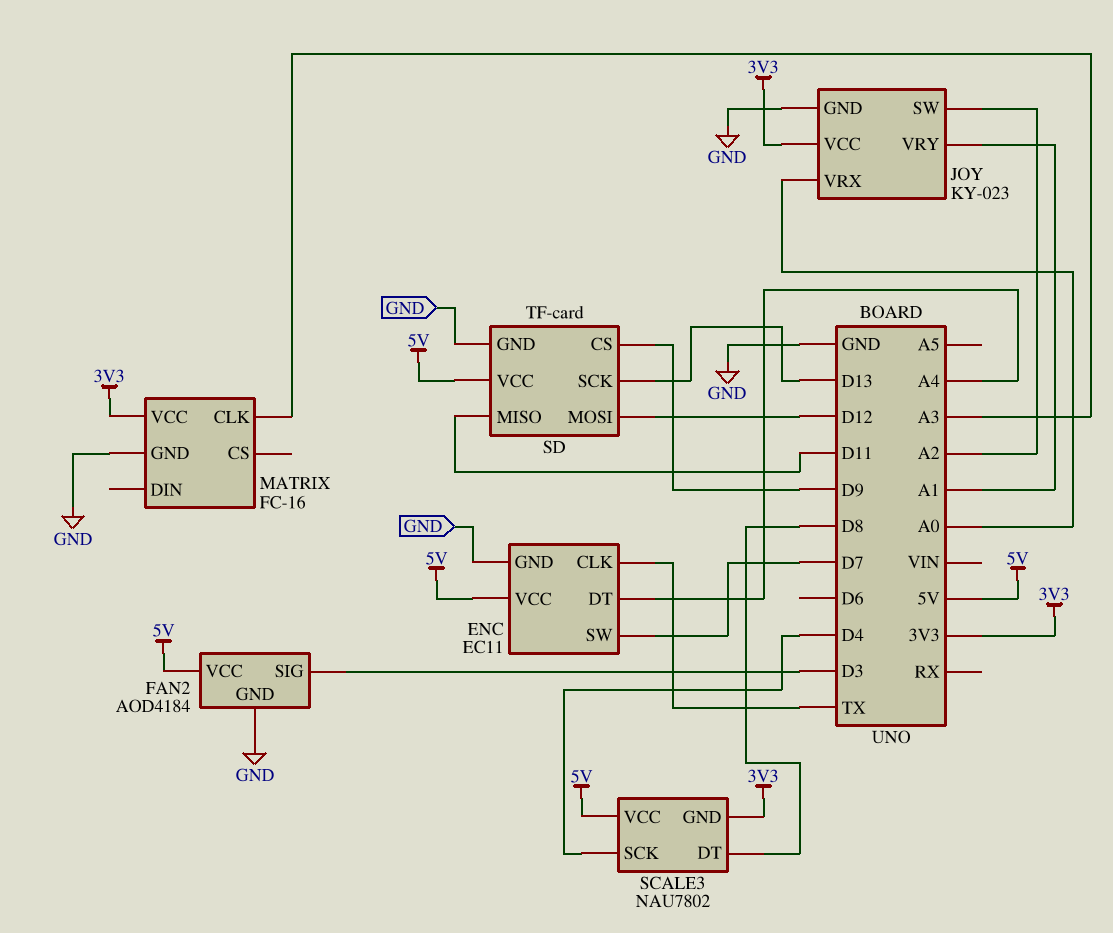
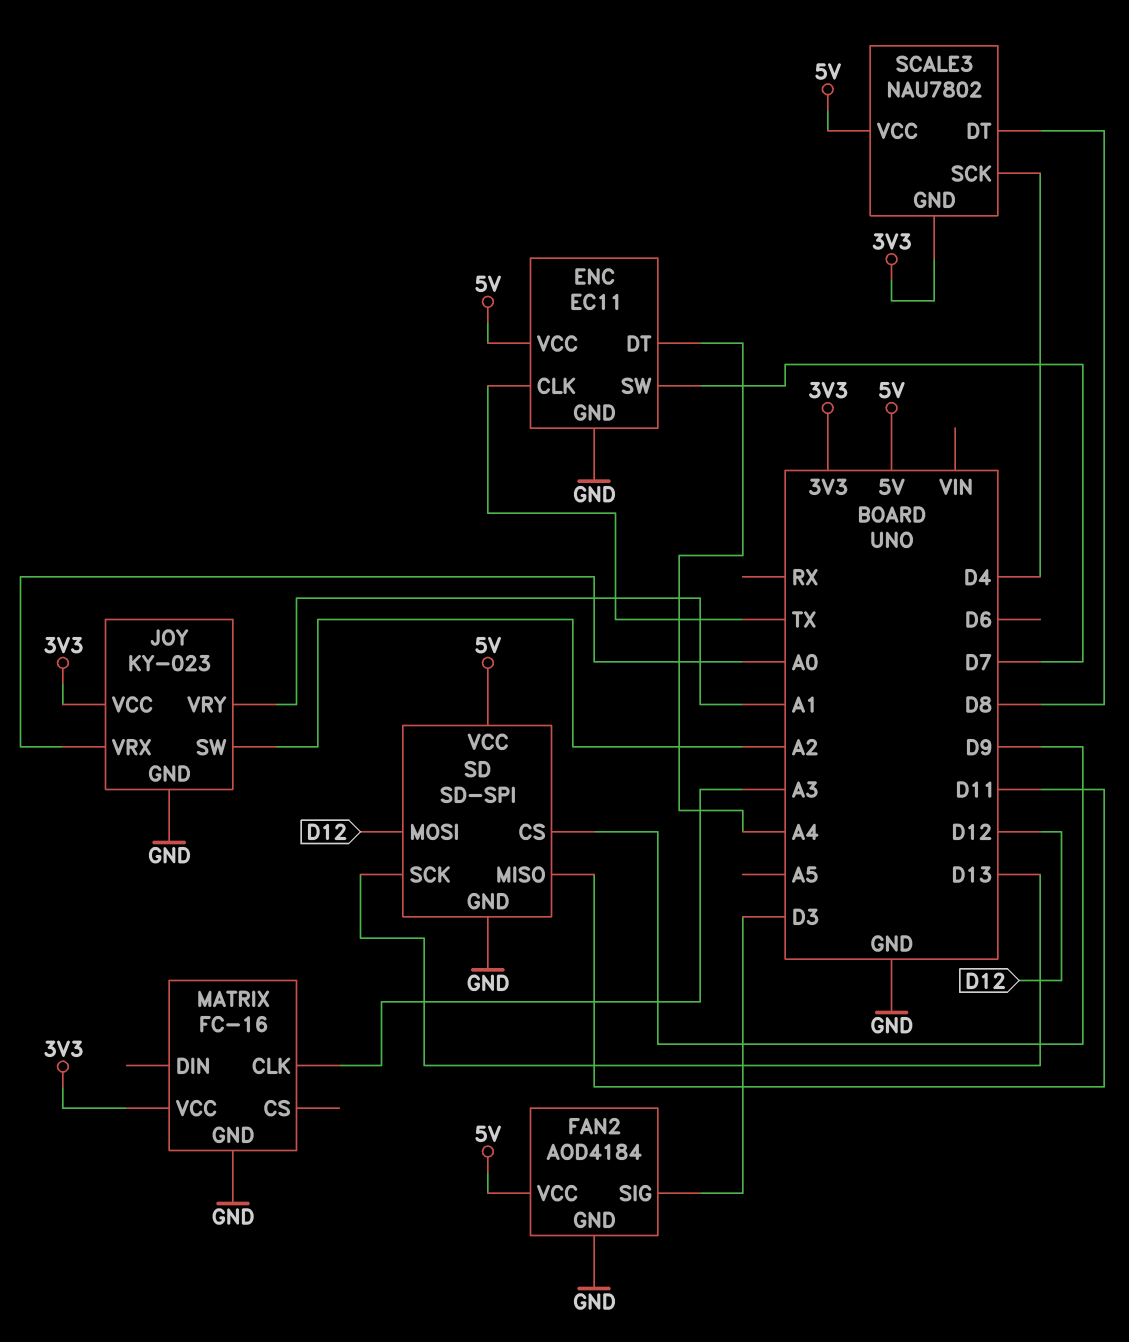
SD: TF-card -> SD-SPI

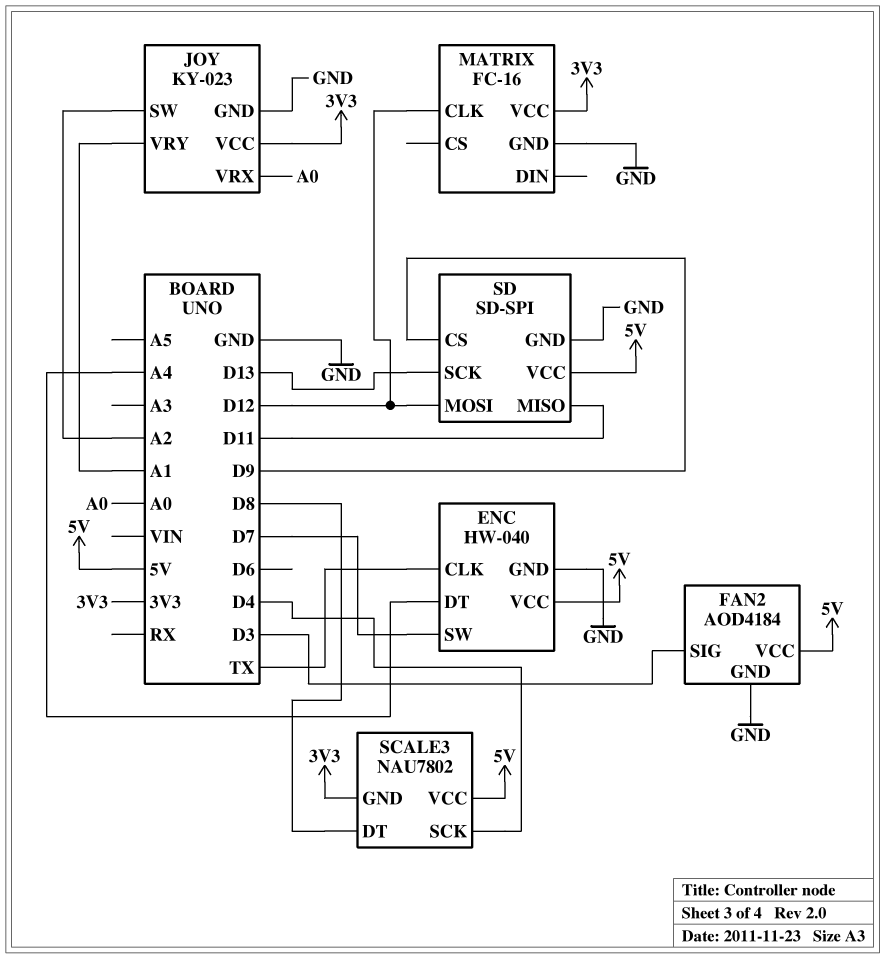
ENC: EC11 -> HW-040
MATRIX pin CLK: A3 -> D12

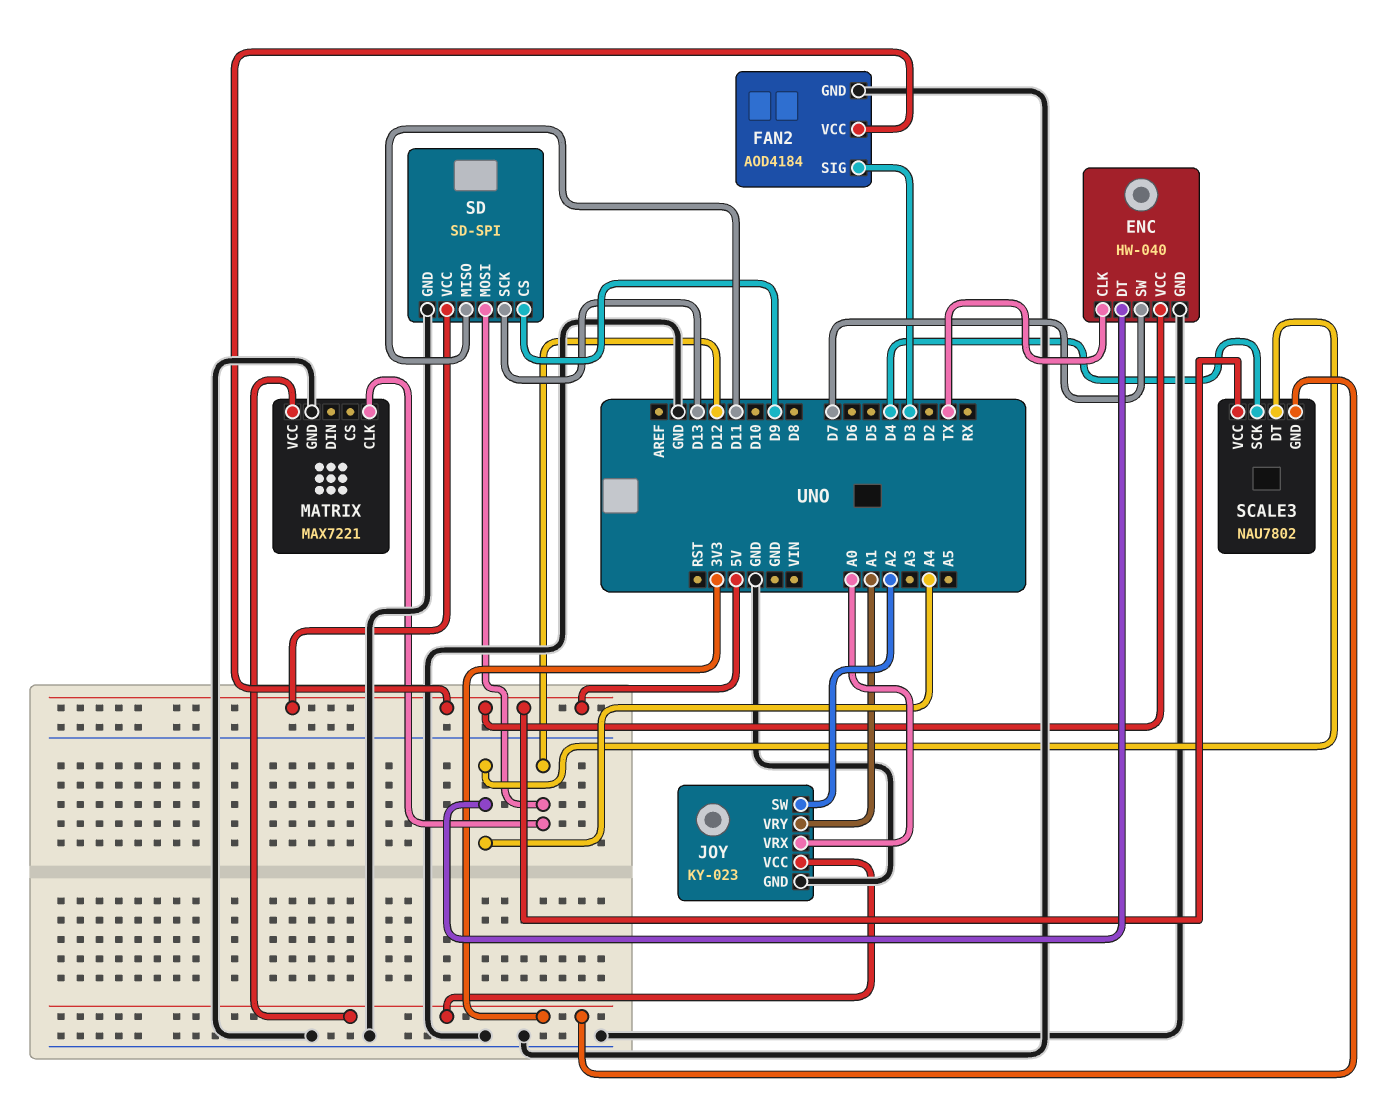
MATRIX: FC-16 -> MAX7221
SCALE3 pin DT: D8 -> A4

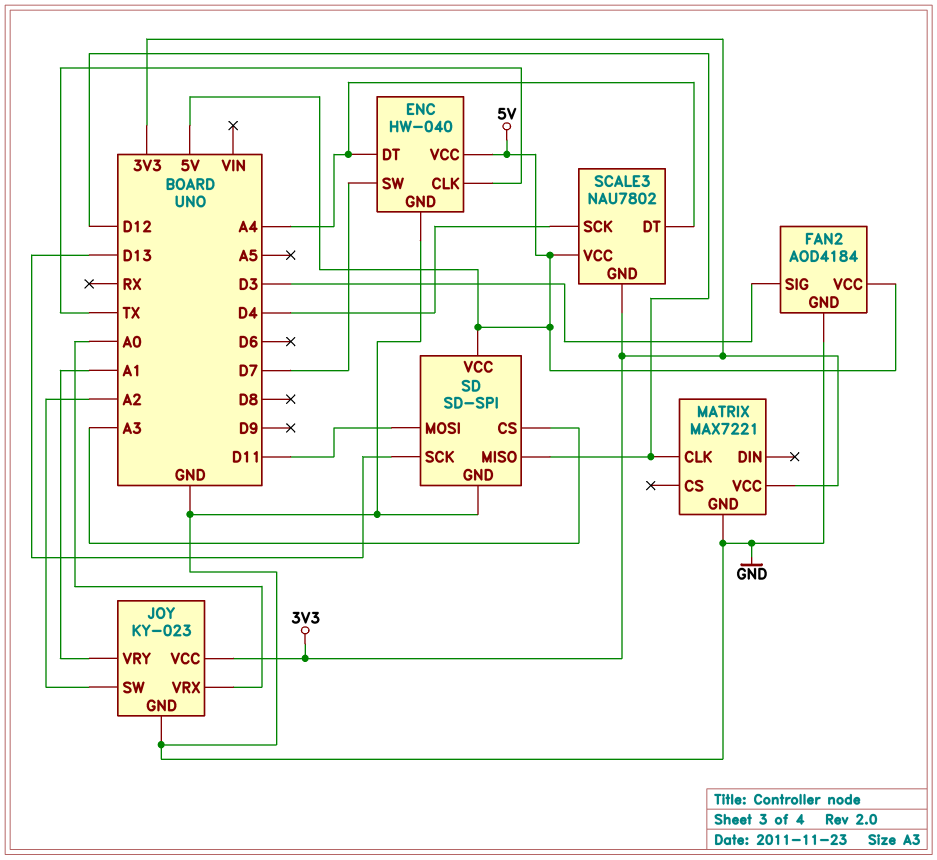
SD pin CS: D9 -> A3
SD pin MISO: D11 -> D12
SD pin MOSI: D12 -> D11

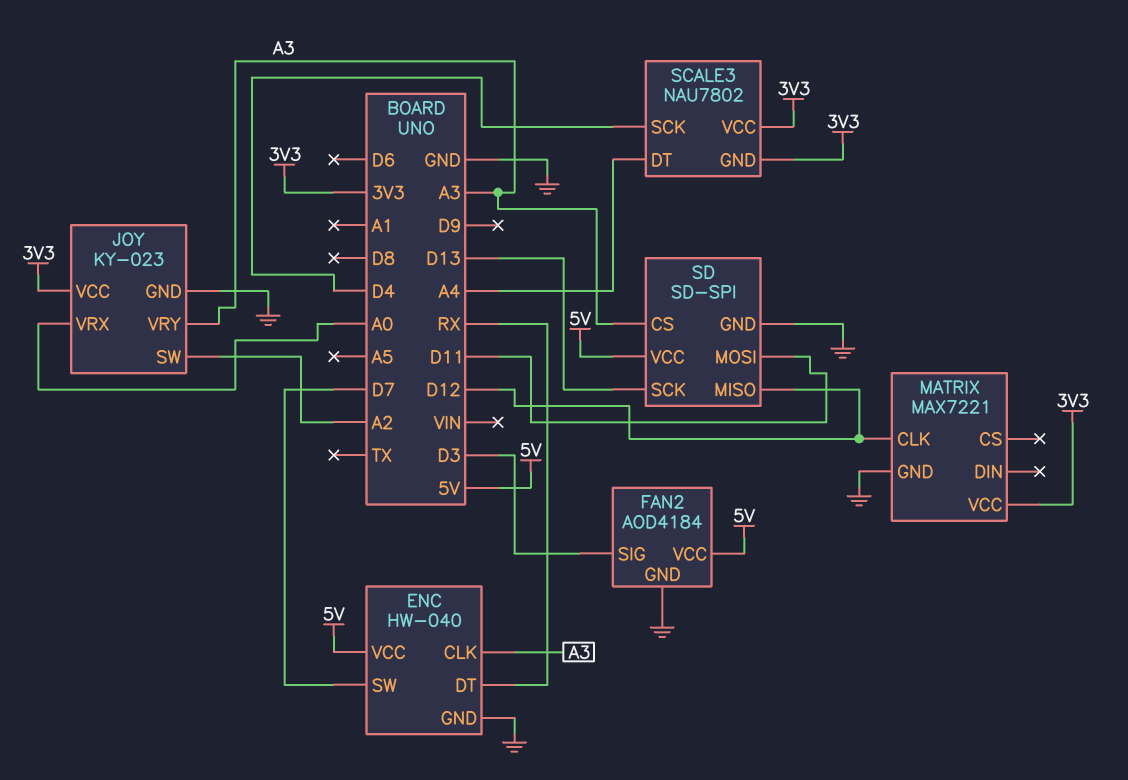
ENC pin CLK: TX -> A3
ENC pin DT: A4 -> RX
JOY pin VRY: A1 -> A3
SCALE3 pin VCC: 5V -> 3V3

